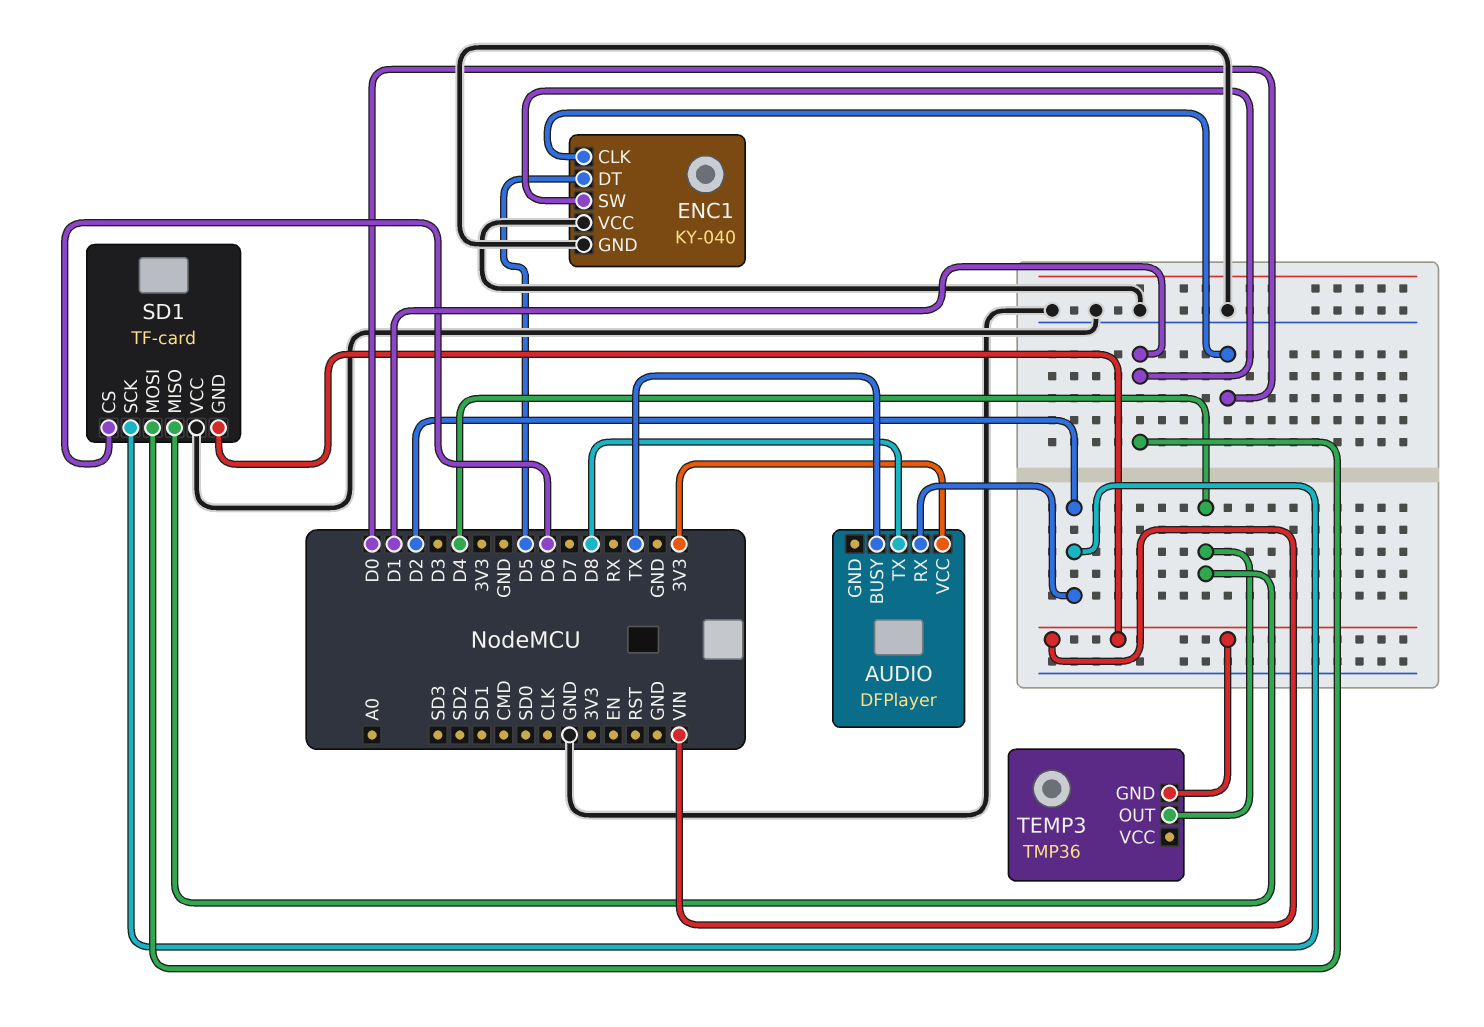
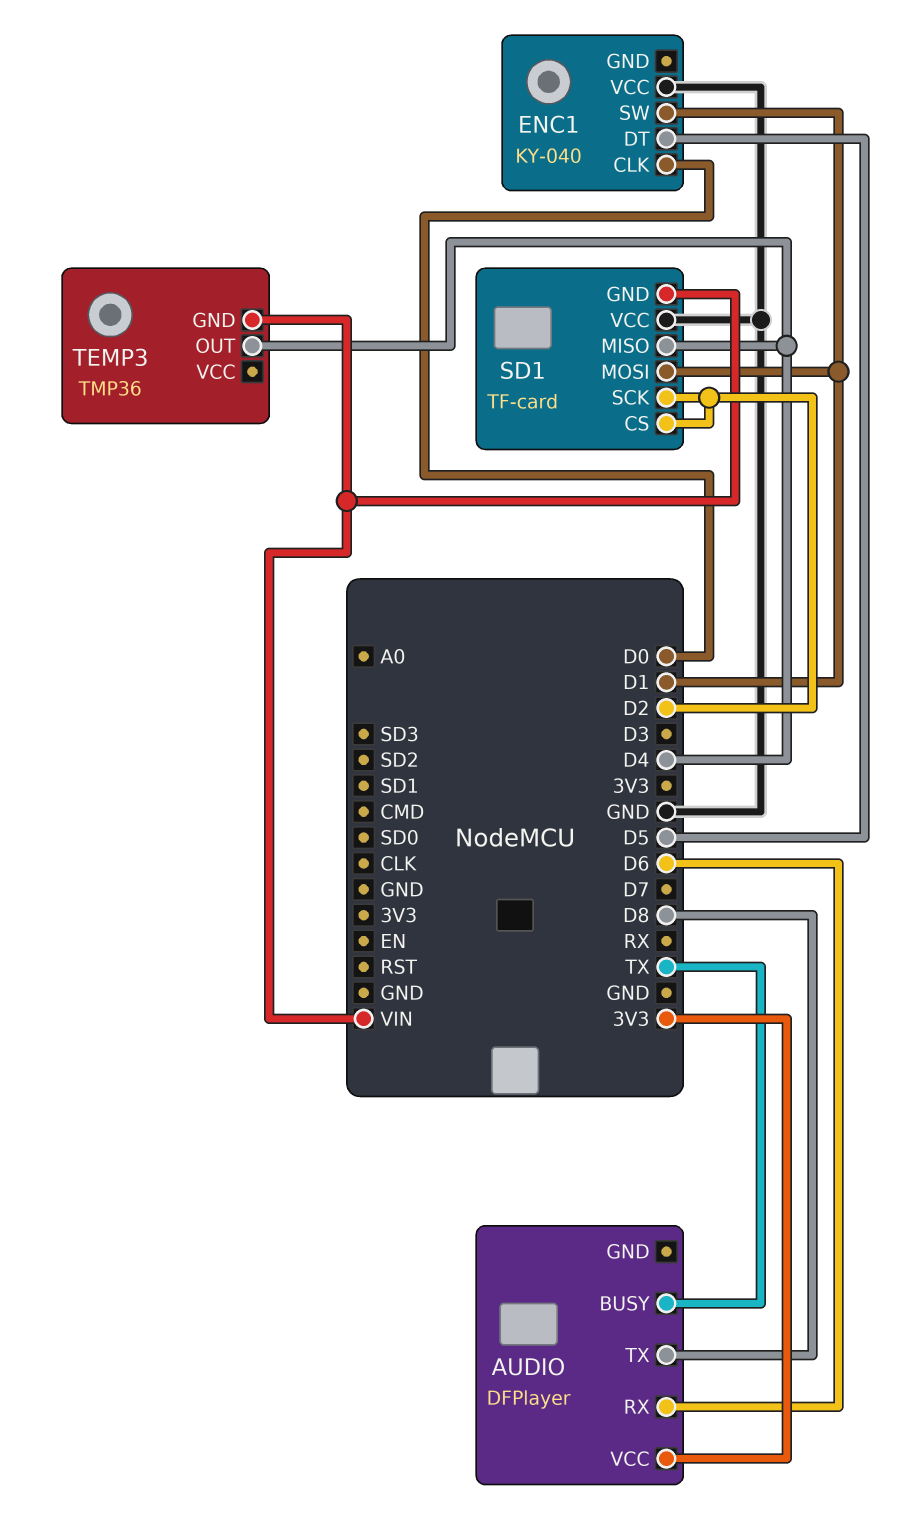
AUDIO pin RX: D2 -> D6
ENC1 pin GND: GND -> none
SD1 pin CS: D6 -> D2

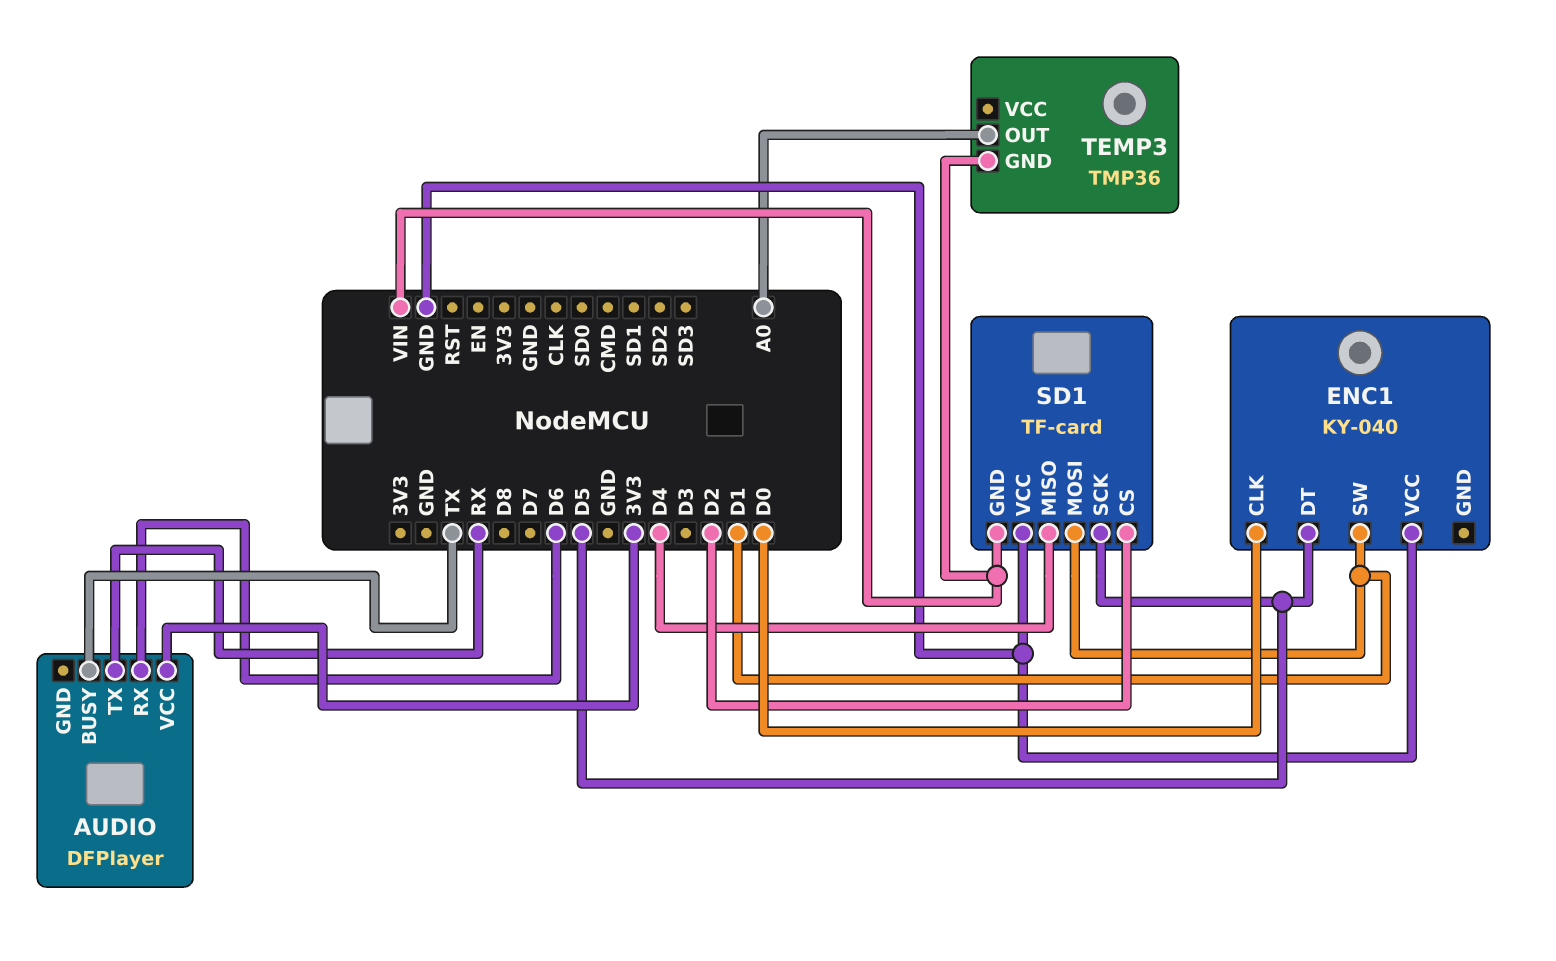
AUDIO pin TX: D8 -> RX
SD1 pin SCK: D2 -> D5
TEMP3 pin OUT: D4 -> A0

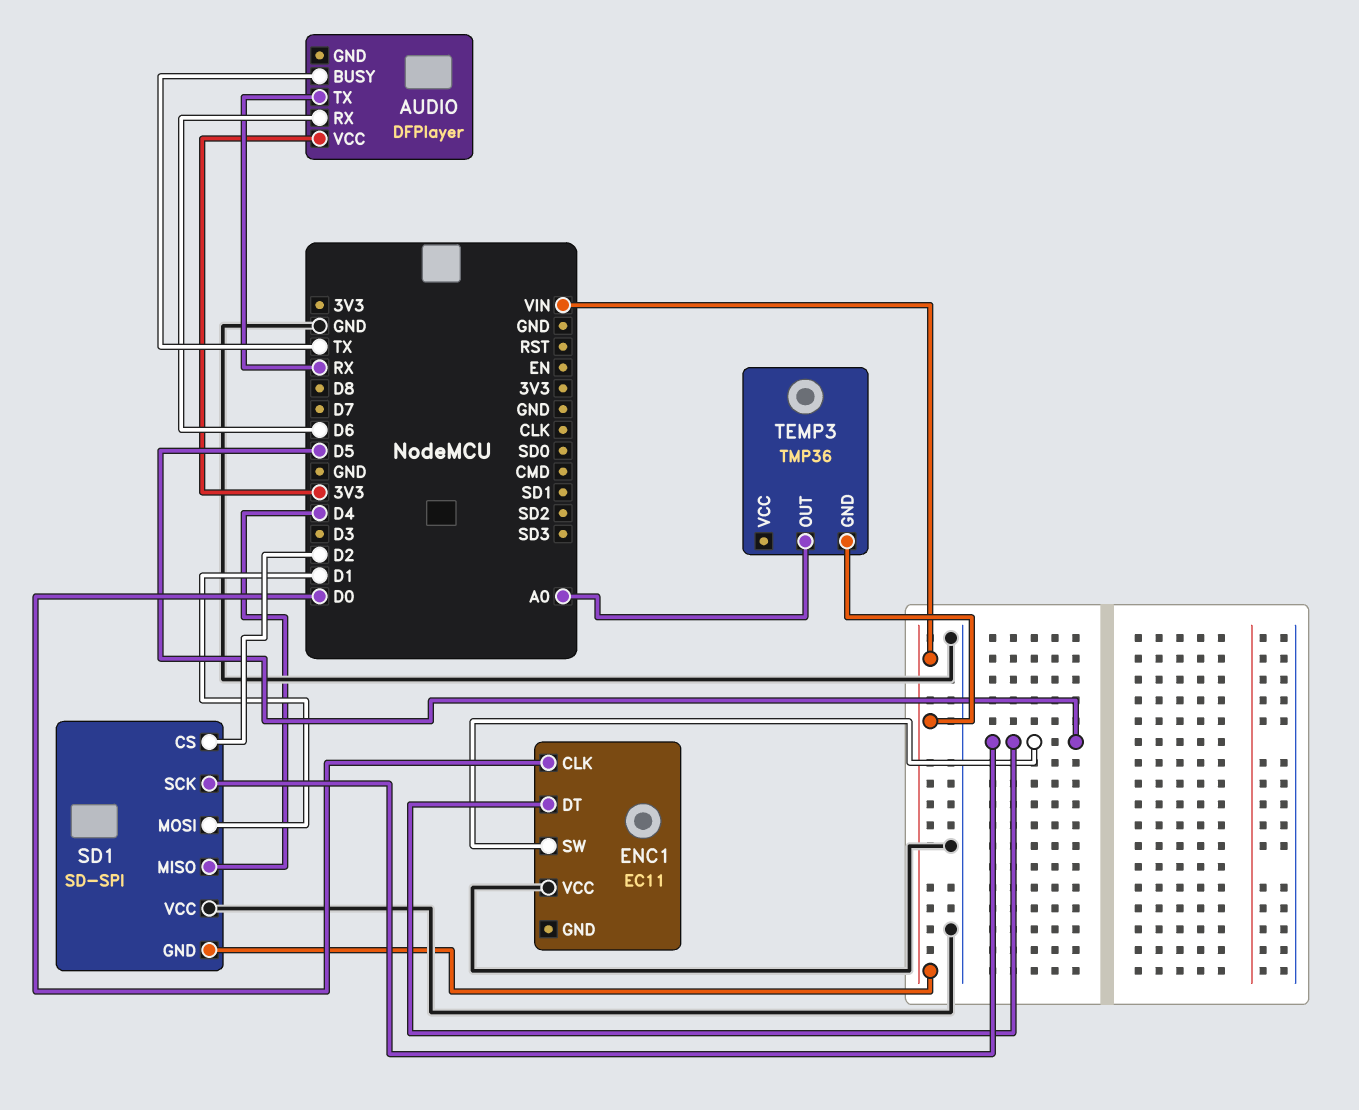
ENC1: KY-040 -> EC11
ENC1 pin SW: D1 -> D5
SD1: TF-card -> SD-SPI

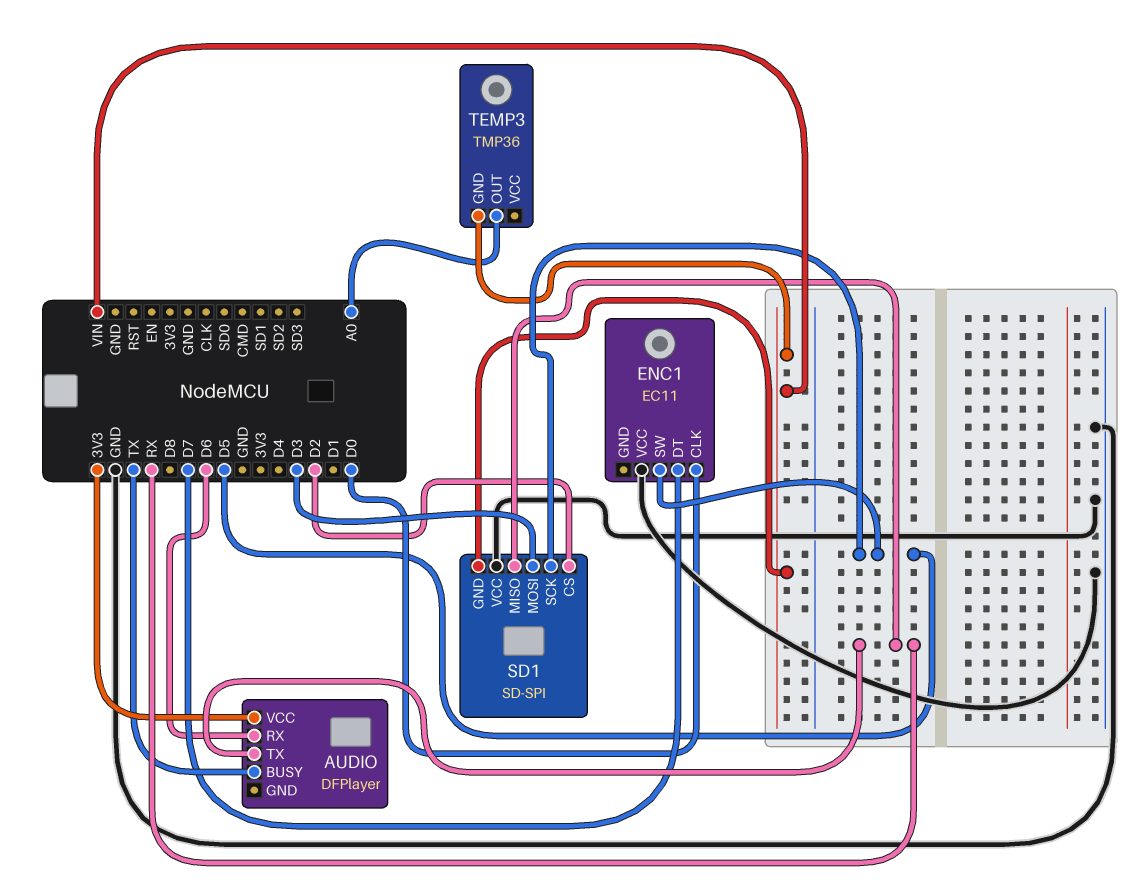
ENC1 pin DT: D5 -> D7
SD1 pin MISO: D4 -> RX
SD1 pin MOSI: D1 -> D3

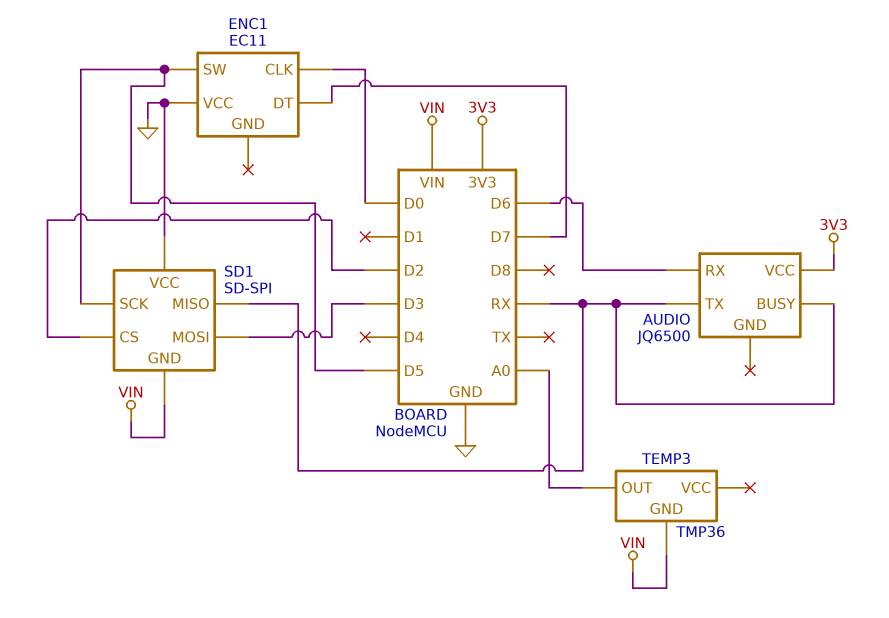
AUDIO: DFPlayer -> JQ6500
AUDIO pin BUSY: TX -> RX

